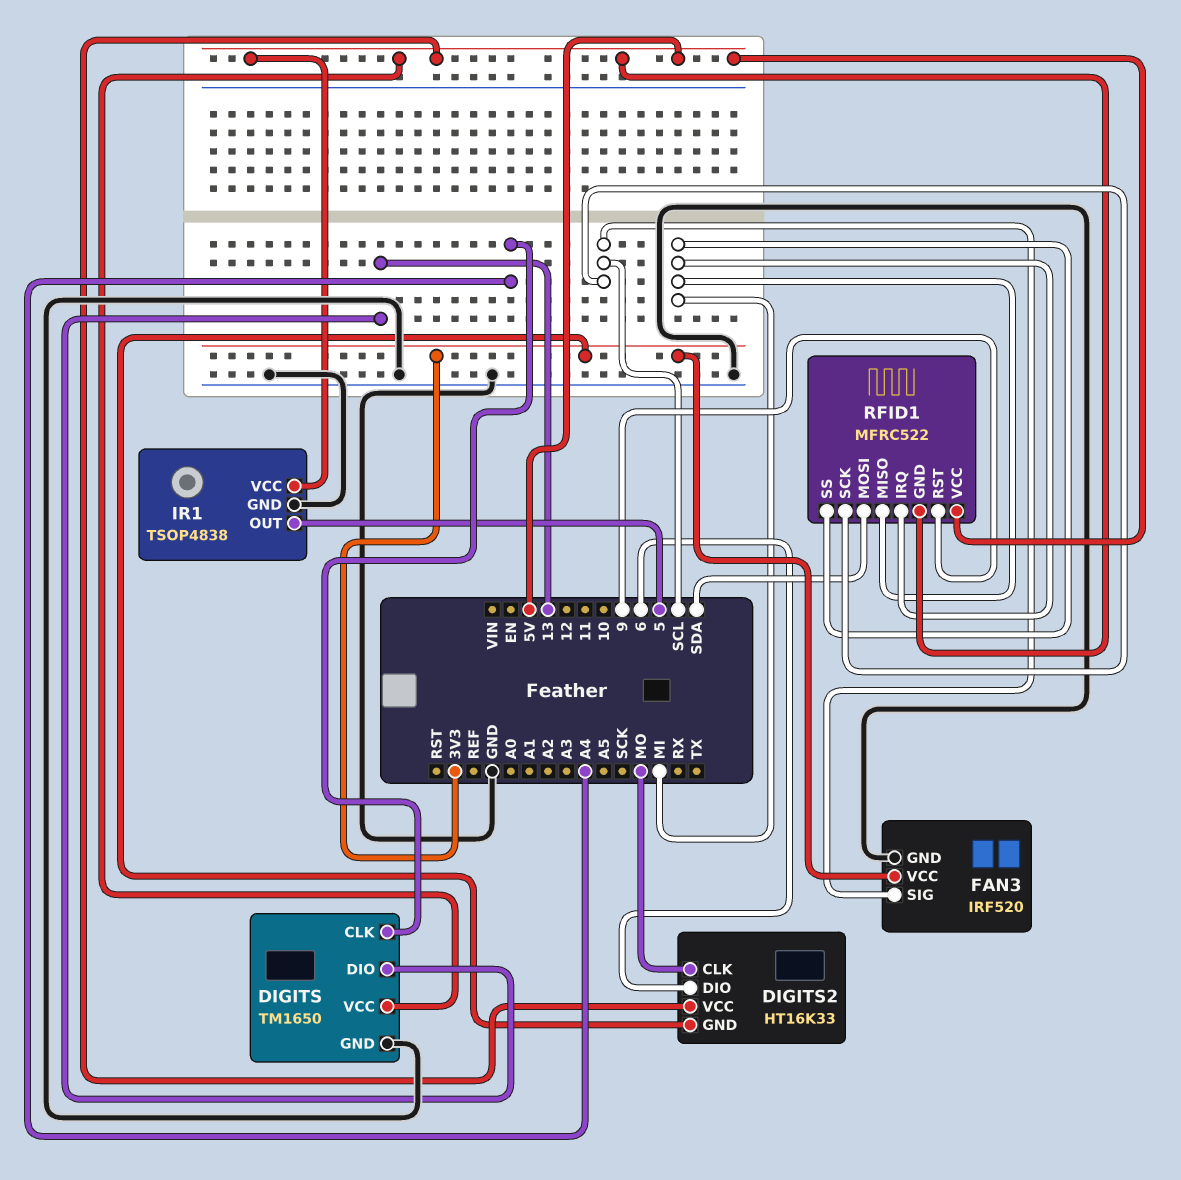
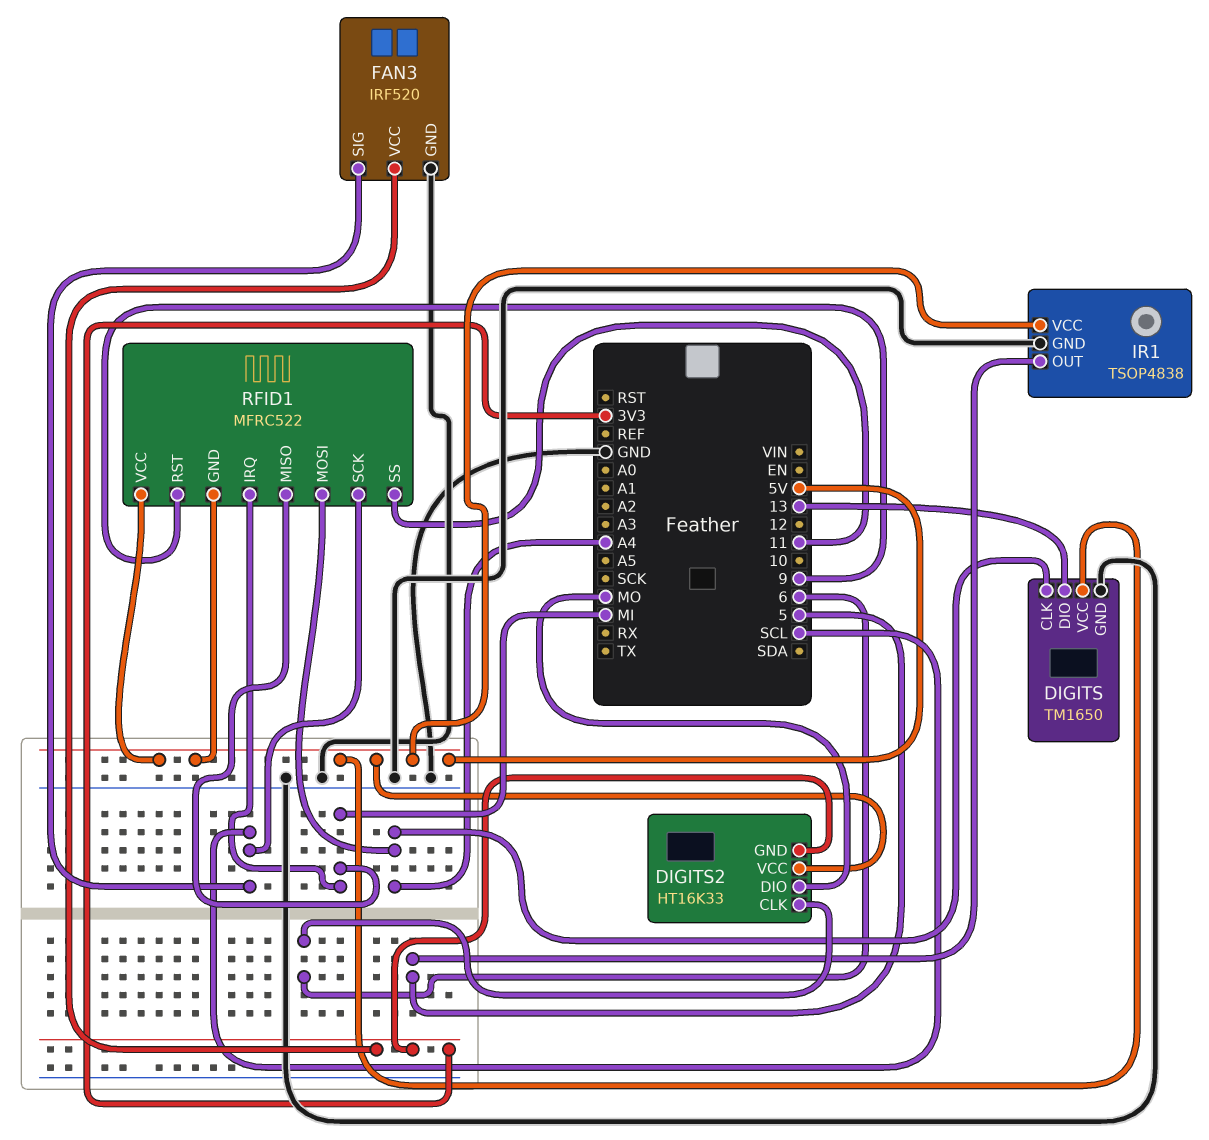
DIGITS2 pin CLK: MO -> 6
DIGITS2 pin DIO: 6 -> MO
RFID1 pin MOSI: SDA -> A4
RFID1 pin SS: MI -> 11

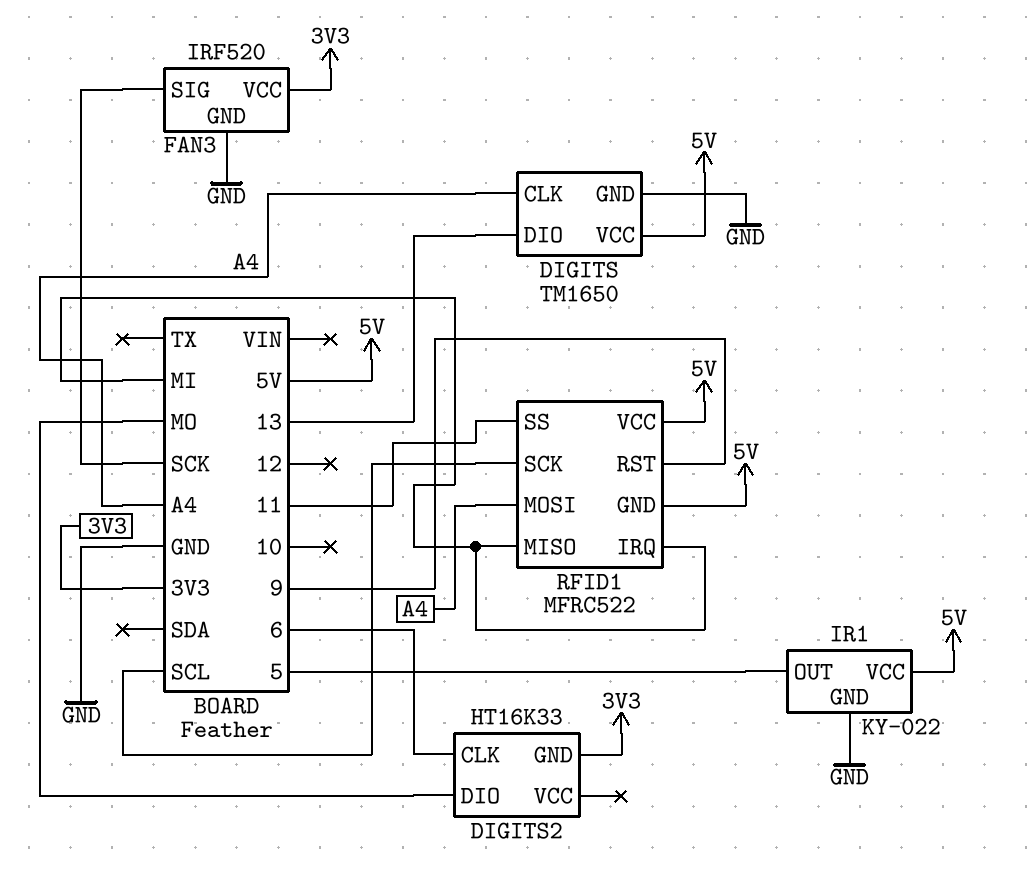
DIGITS2 pin VCC: 5V -> none
FAN3 pin SIG: SCL -> SCK
IR1: TSOP4838 -> KY-022

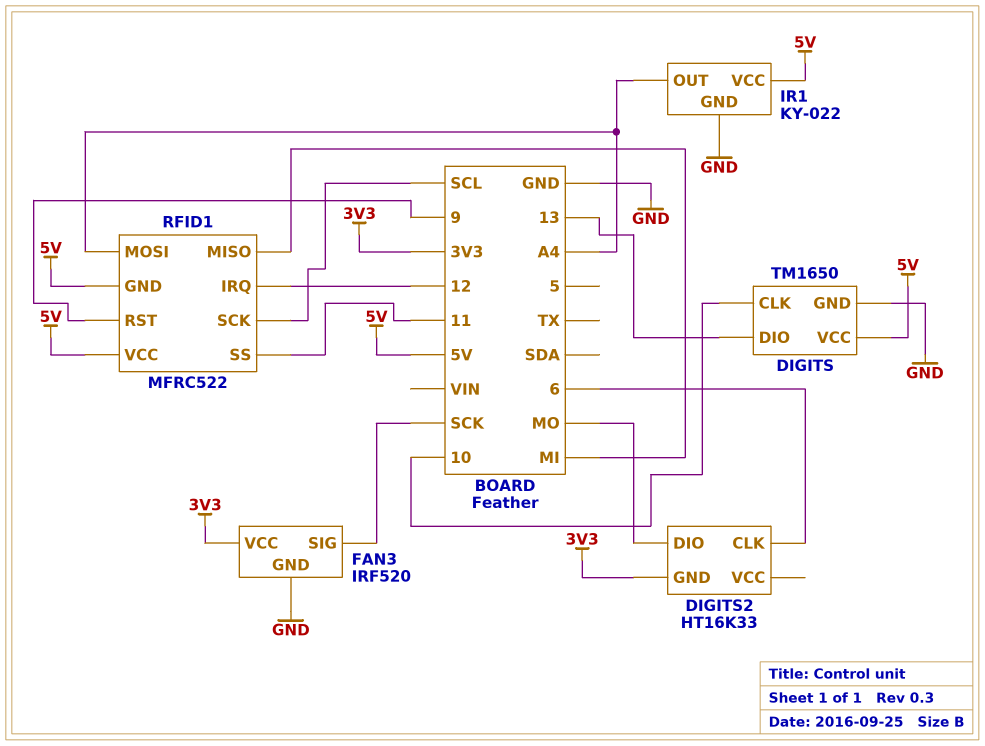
DIGITS pin CLK: A4 -> 10
IR1 pin OUT: 5 -> A4
RFID1 pin IRQ: MI -> 12

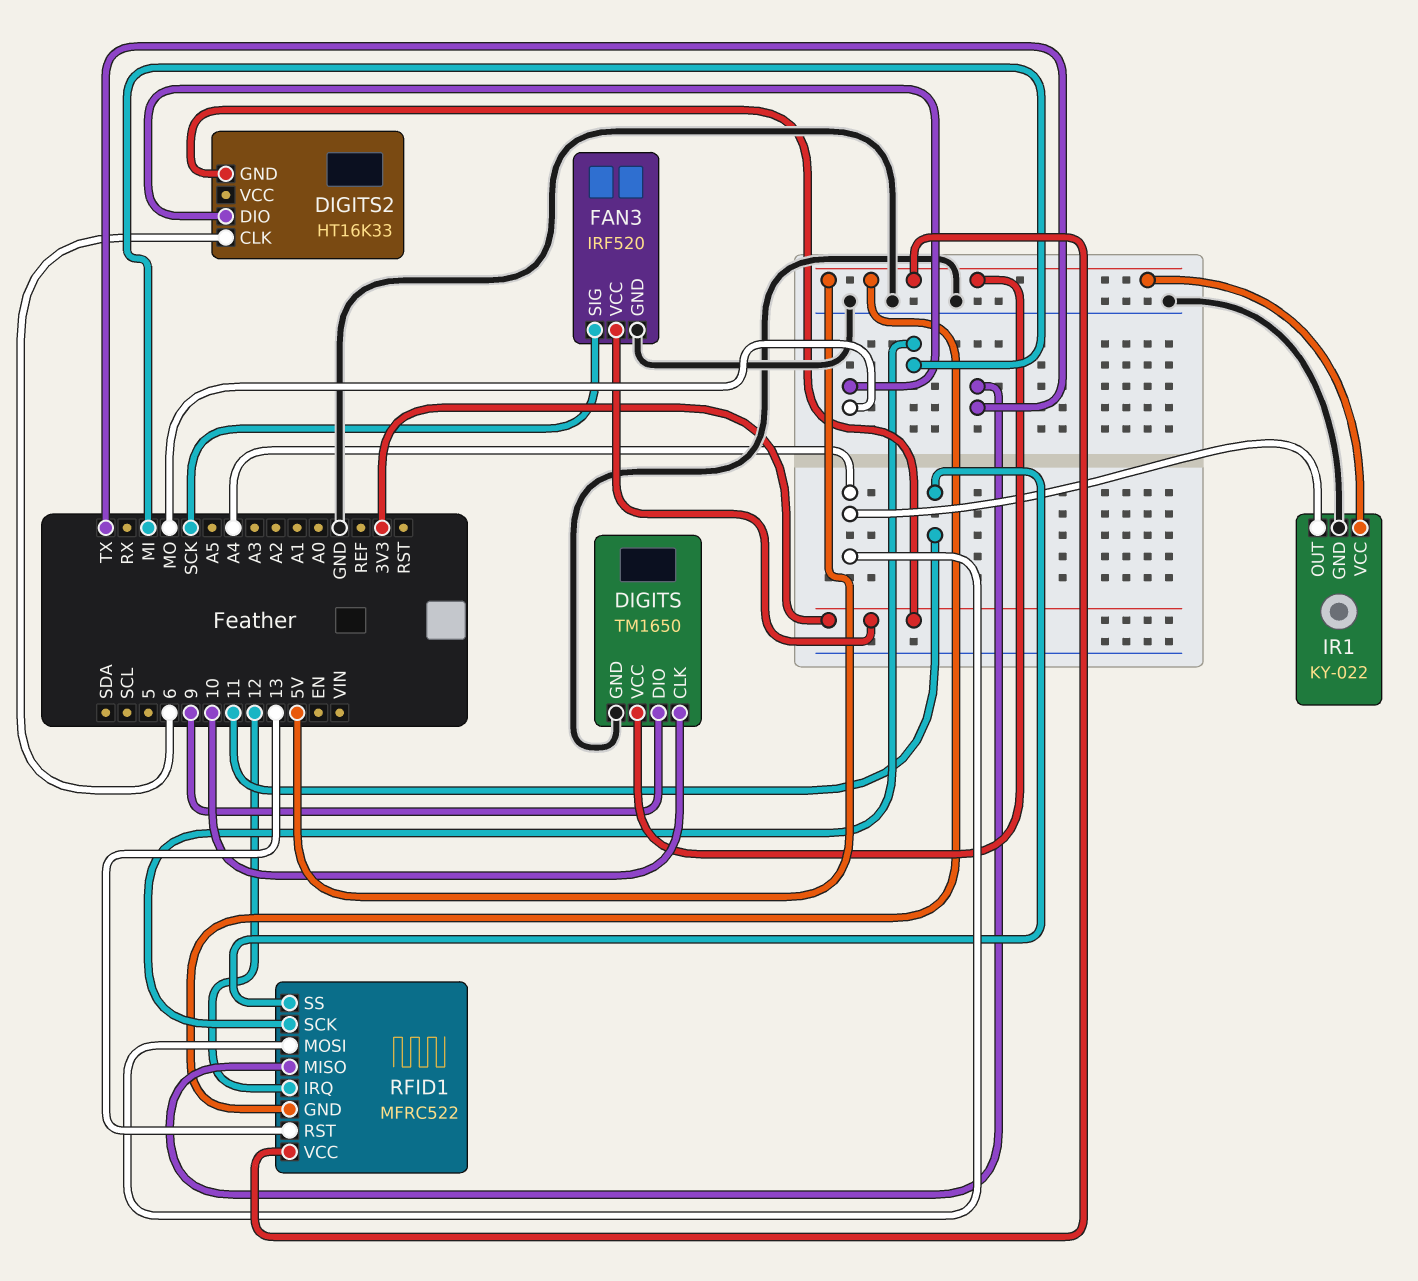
DIGITS pin DIO: 13 -> 9
RFID1 pin MISO: MI -> TX
RFID1 pin RST: 9 -> 13
RFID1 pin SCK: SCL -> MI

